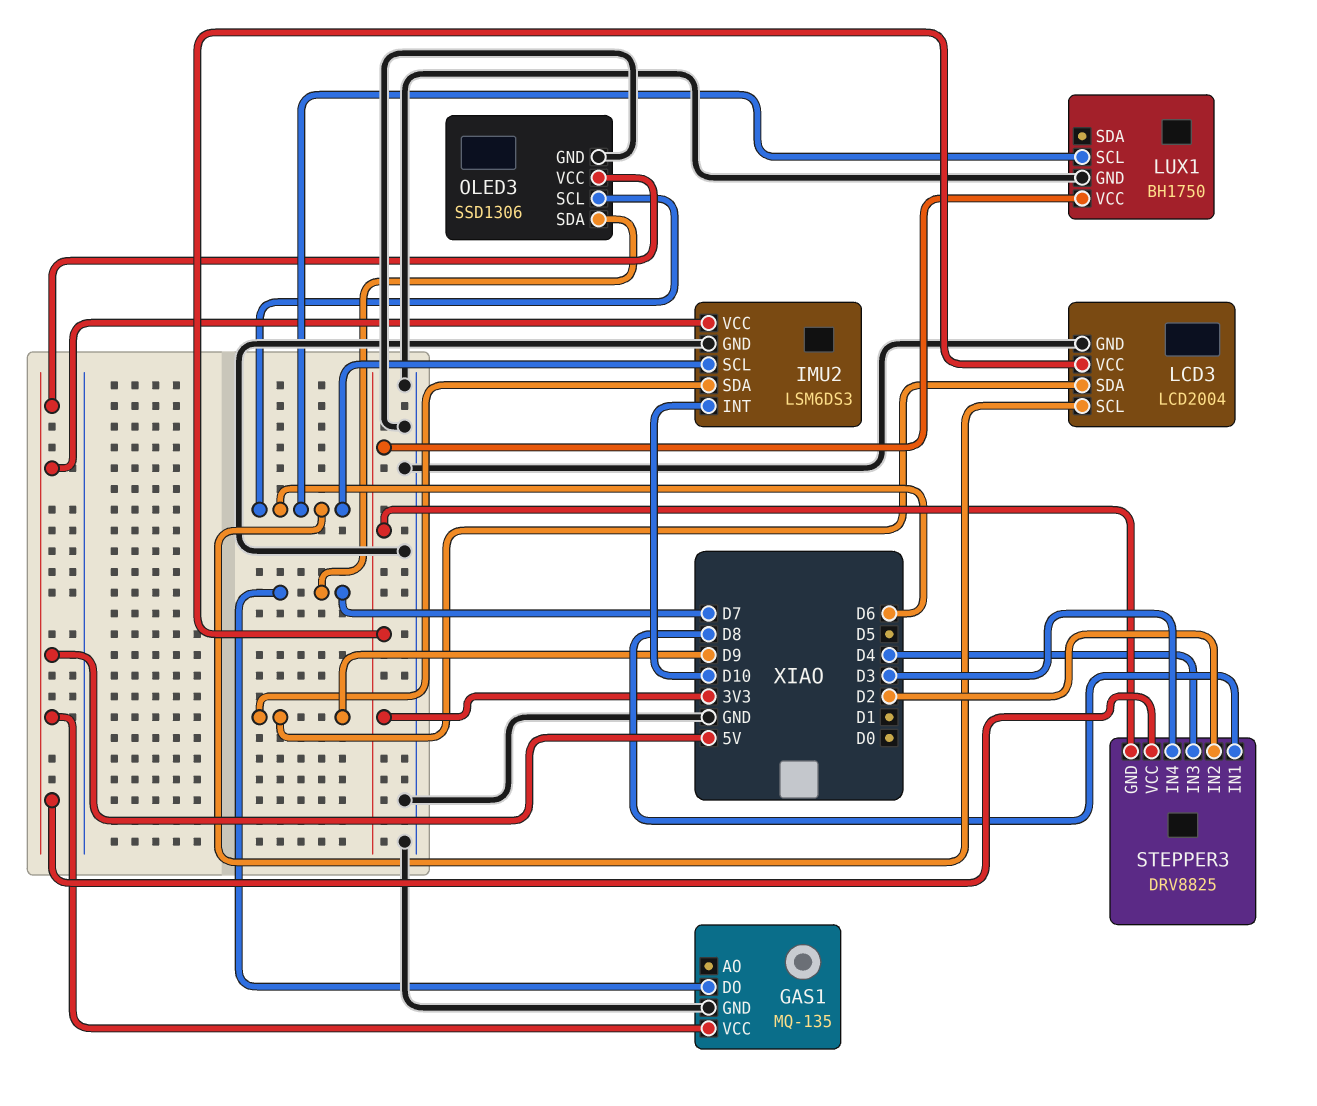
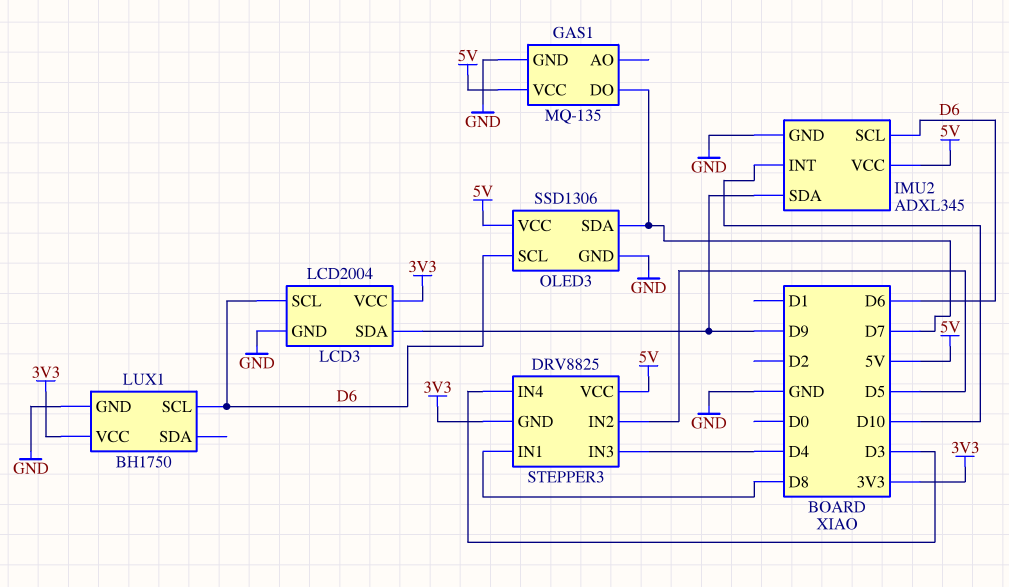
IMU2: LSM6DS3 -> ADXL345
STEPPER3 pin IN2: D2 -> D5

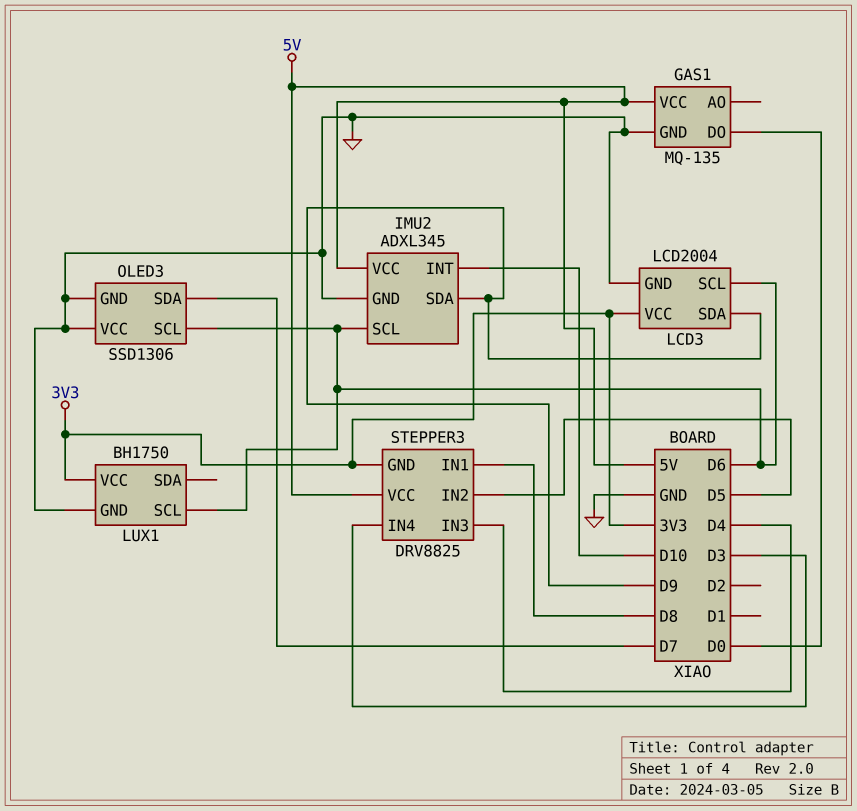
GAS1 pin DO: D7 -> D0
OLED3 pin VCC: 5V -> GND

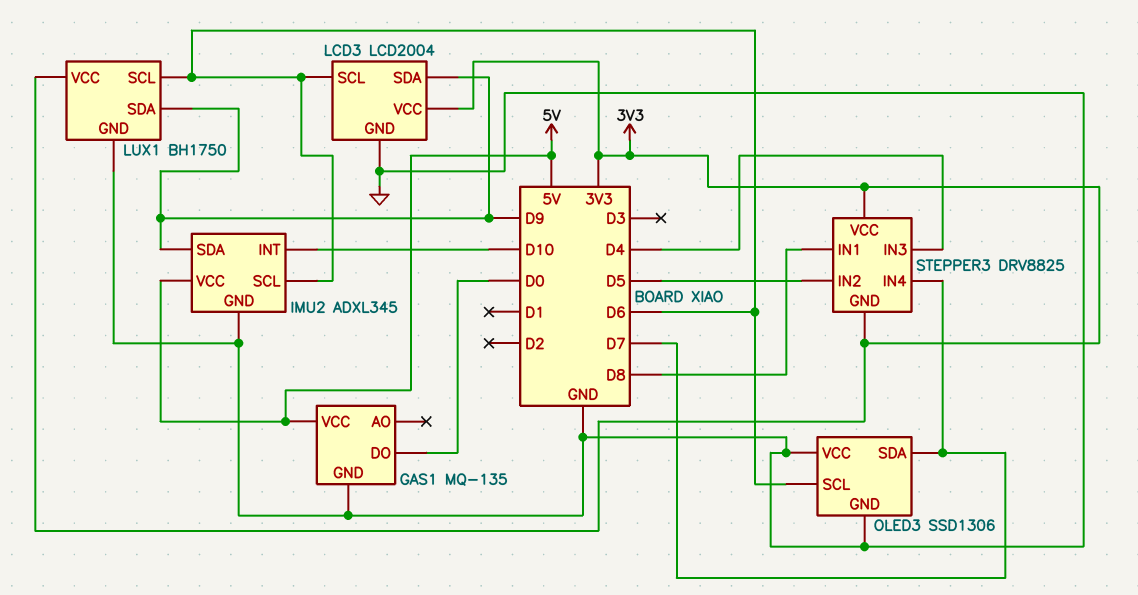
LUX1 pin SDA: none -> D9
STEPPER3 pin IN4: D3 -> D7
STEPPER3 pin VCC: 5V -> 3V3

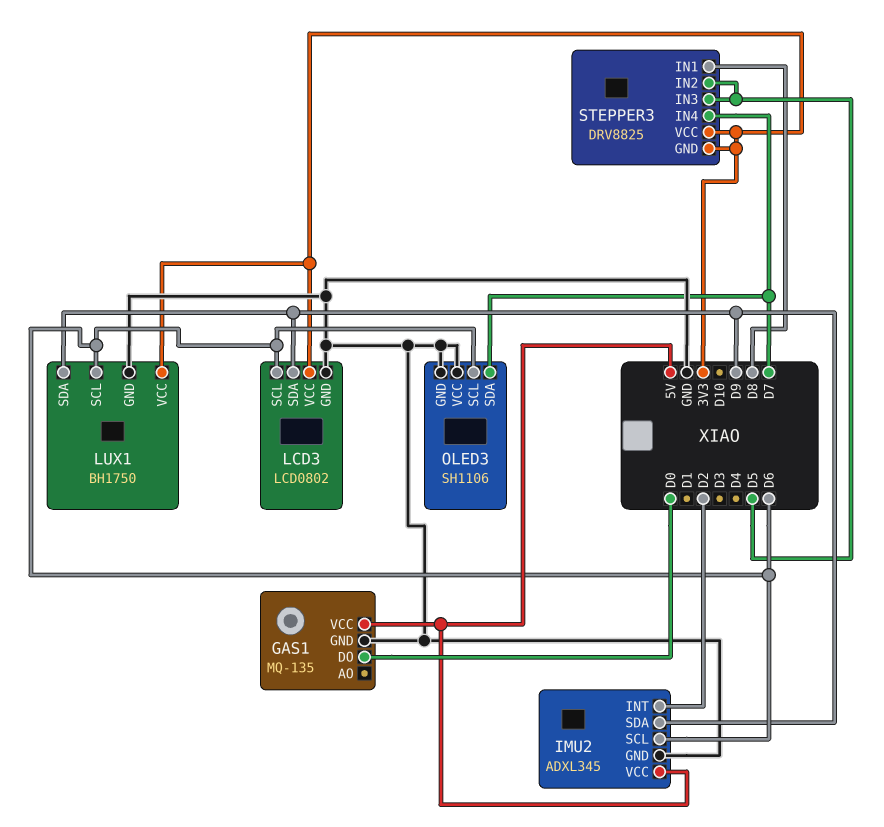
IMU2 pin INT: D10 -> D2
LCD3: LCD2004 -> LCD0802
OLED3: SSD1306 -> SH1106
STEPPER3 pin IN3: D4 -> D5

